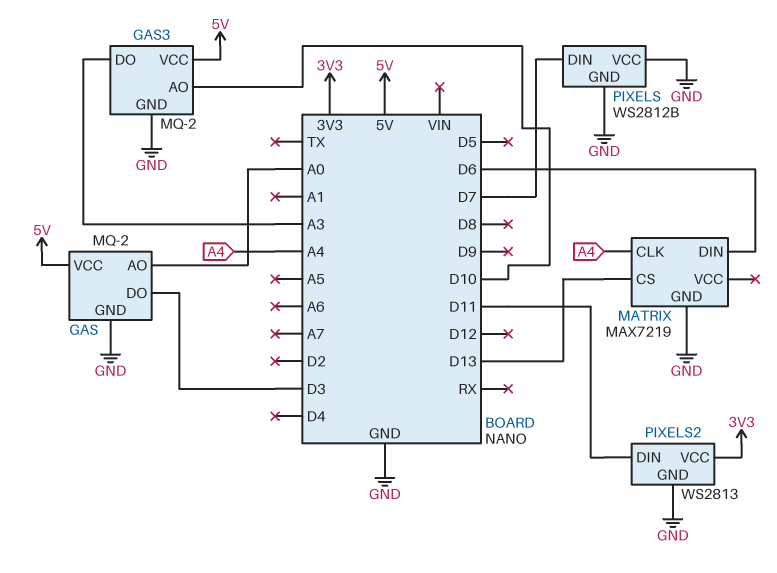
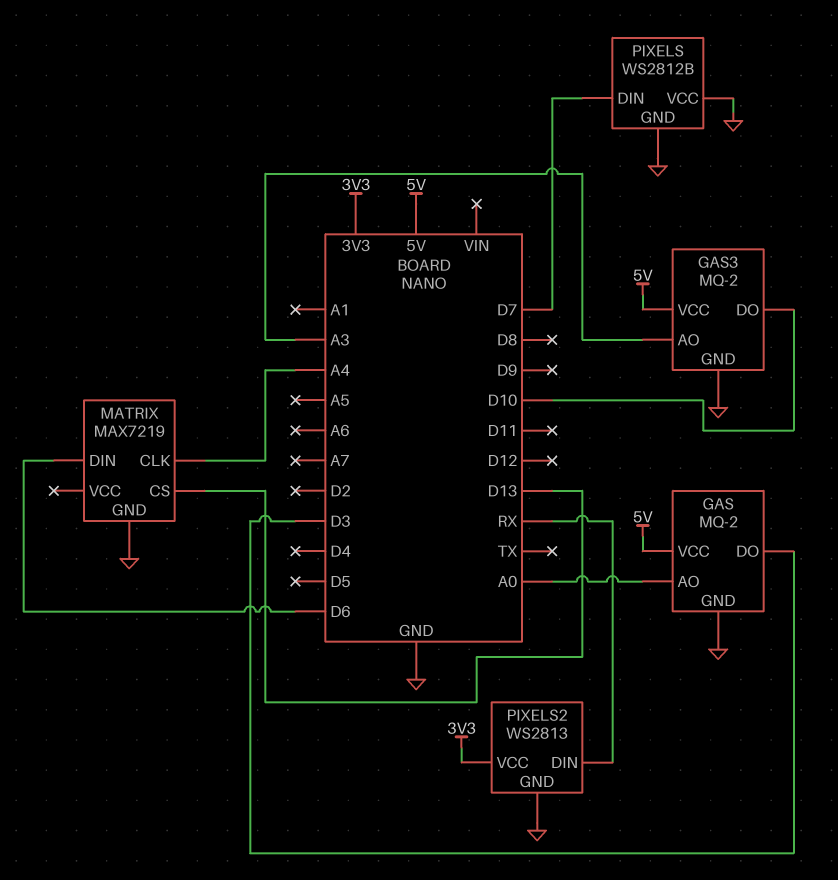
GAS3 pin AO: D10 -> A3
GAS3 pin DO: A3 -> D10
PIXELS2 pin DIN: D11 -> RX

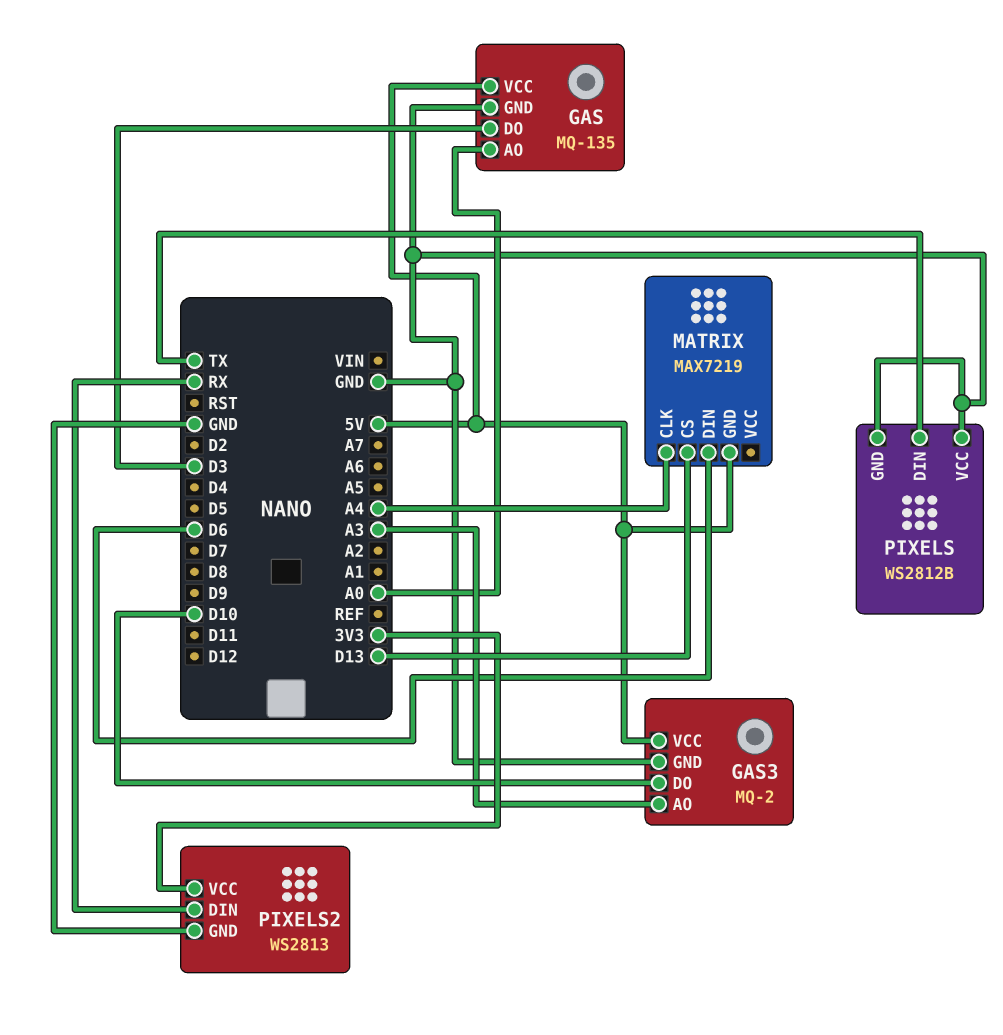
GAS: MQ-2 -> MQ-135
MATRIX pin GND: GND -> 5V
PIXELS pin DIN: D7 -> TX

